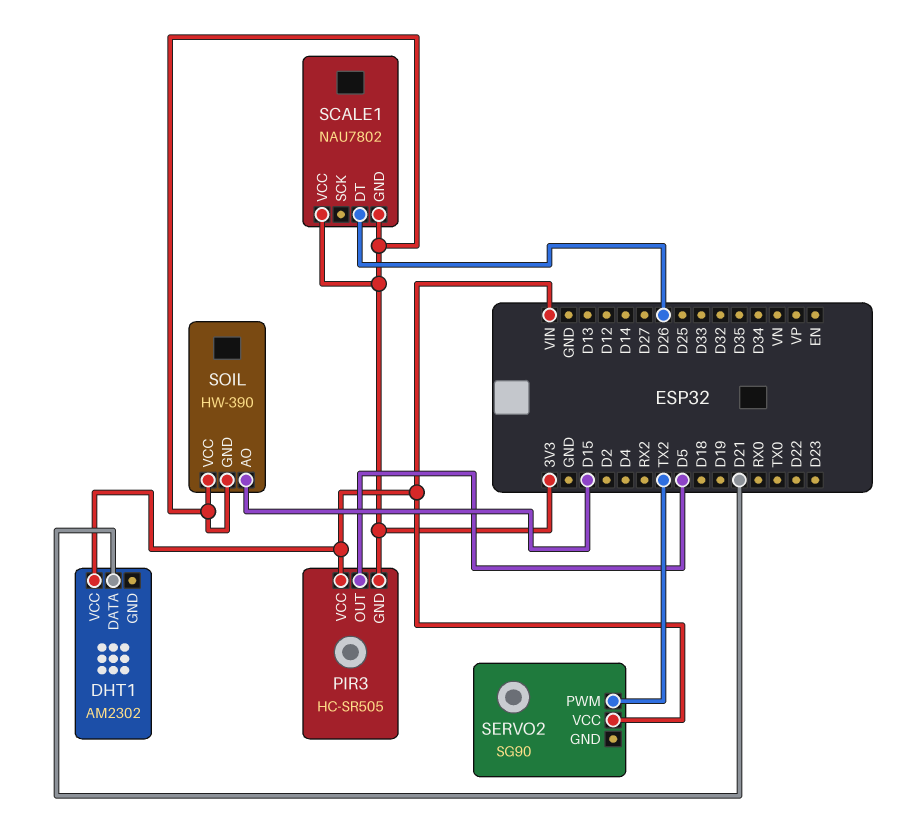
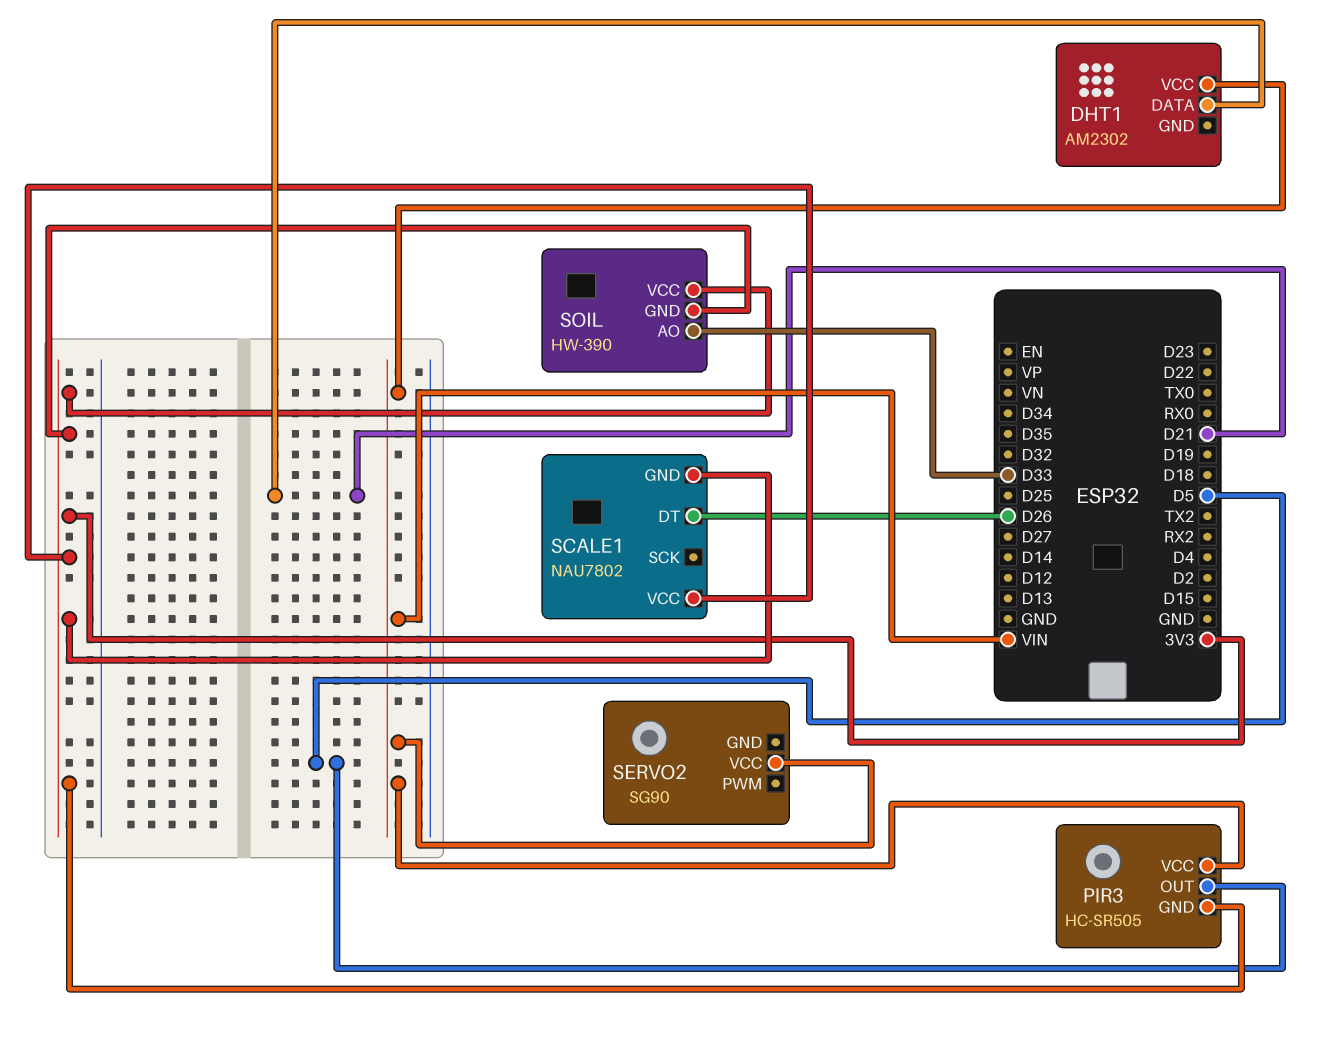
SERVO2 pin PWM: TX2 -> none
SOIL pin AO: D15 -> D33

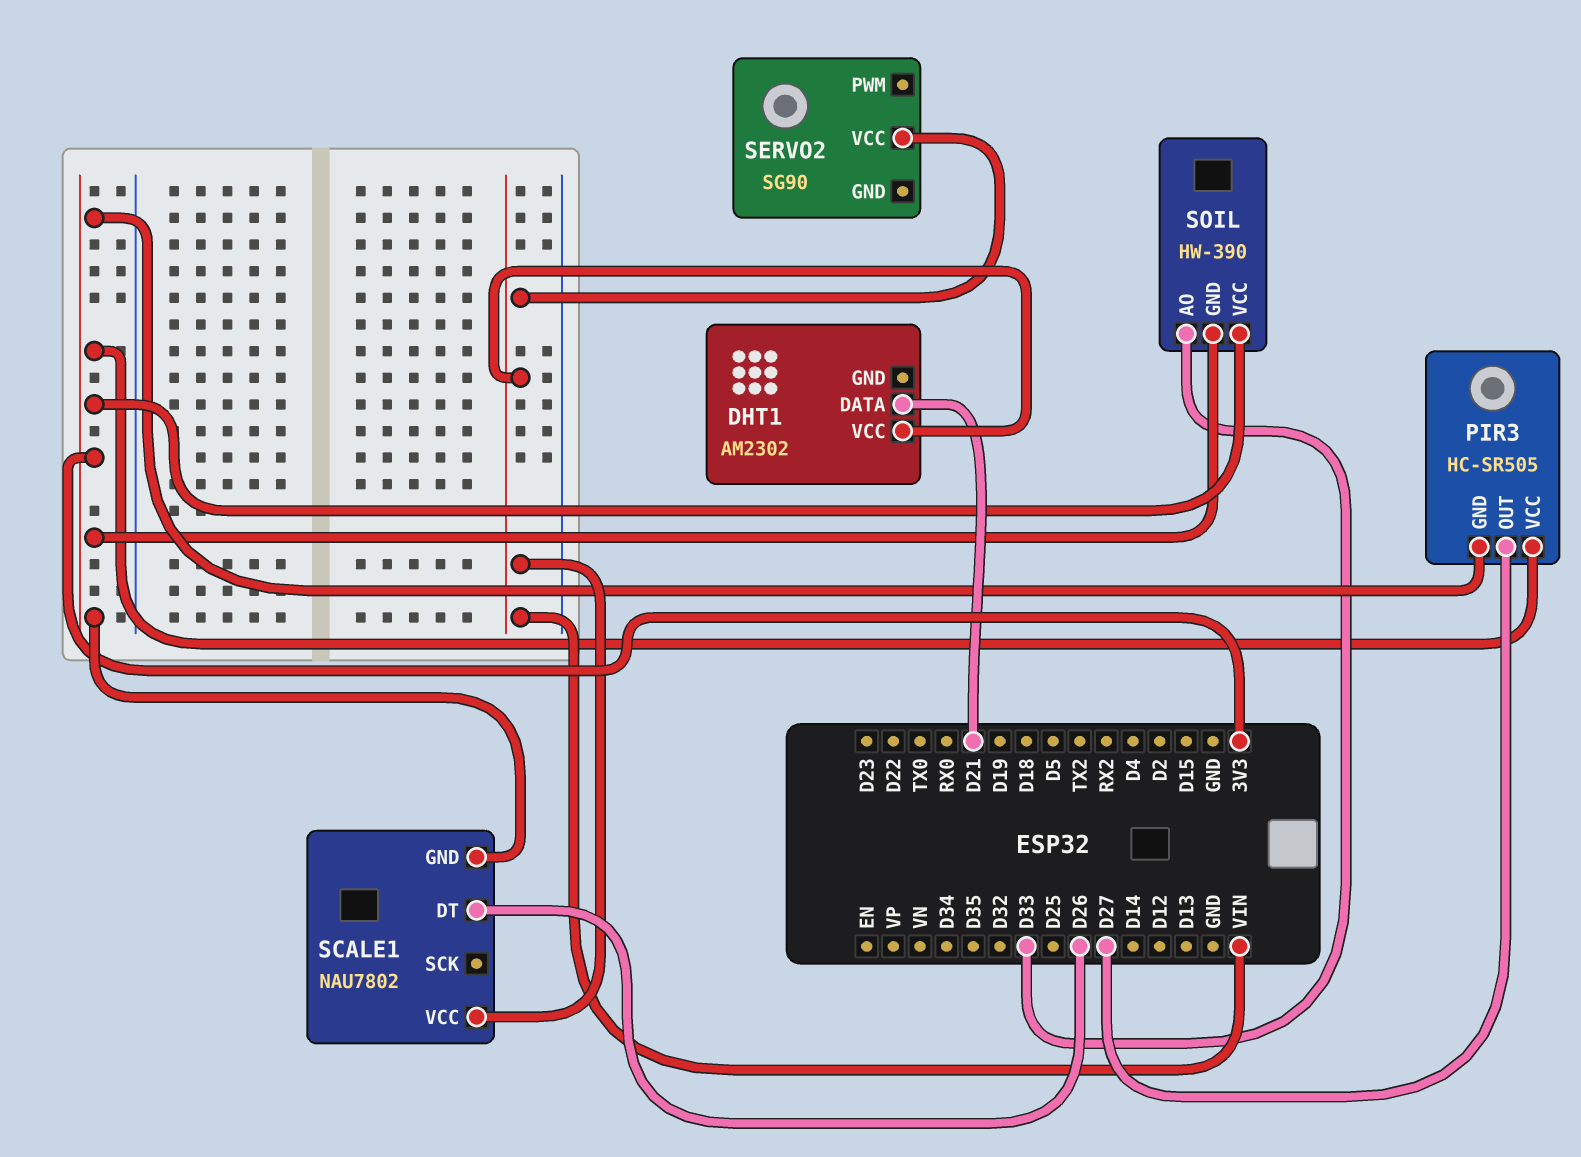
PIR3 pin OUT: D5 -> D27
PIR3 pin VCC: VIN -> 3V3
SCALE1 pin VCC: 3V3 -> VIN

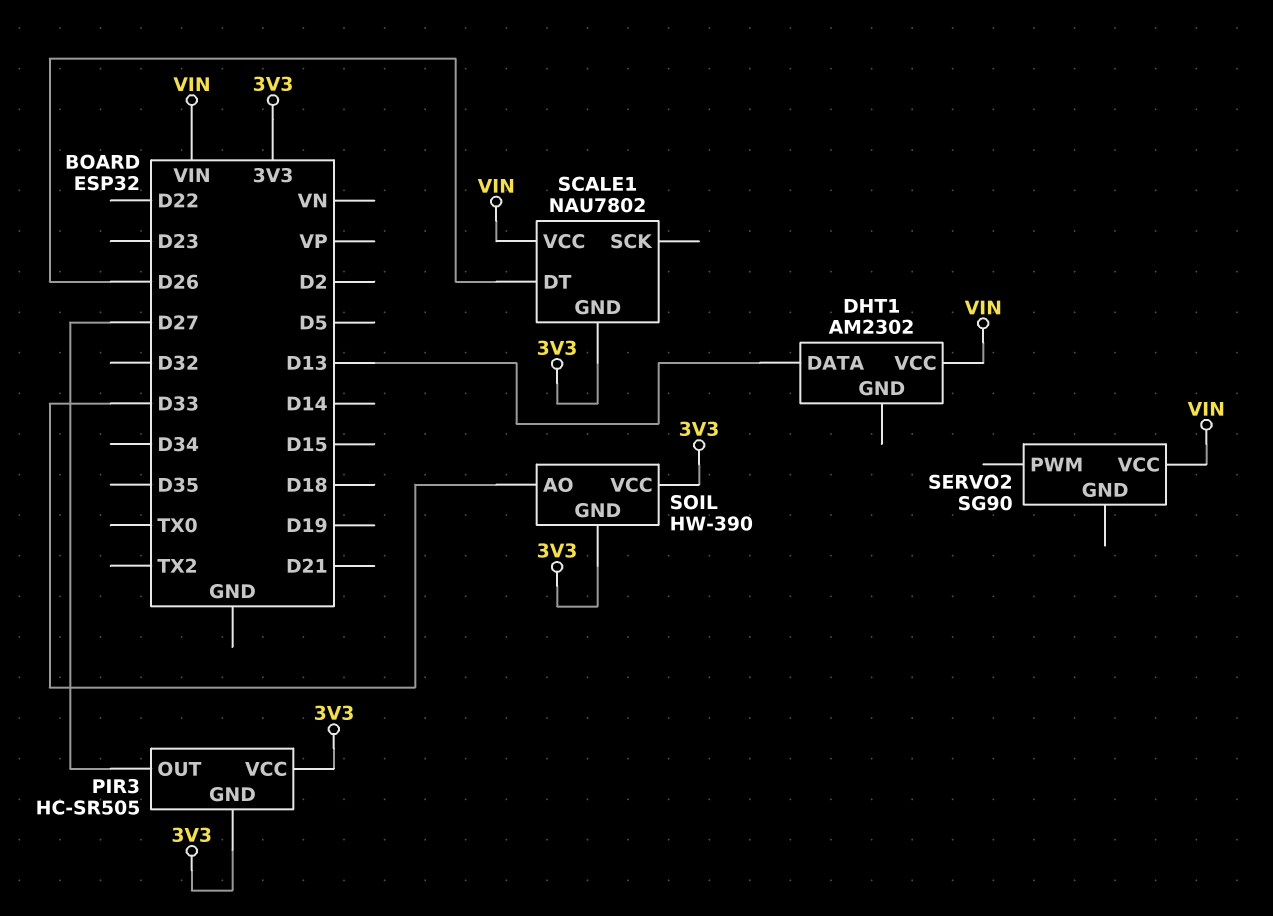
DHT1 pin DATA: D21 -> D13

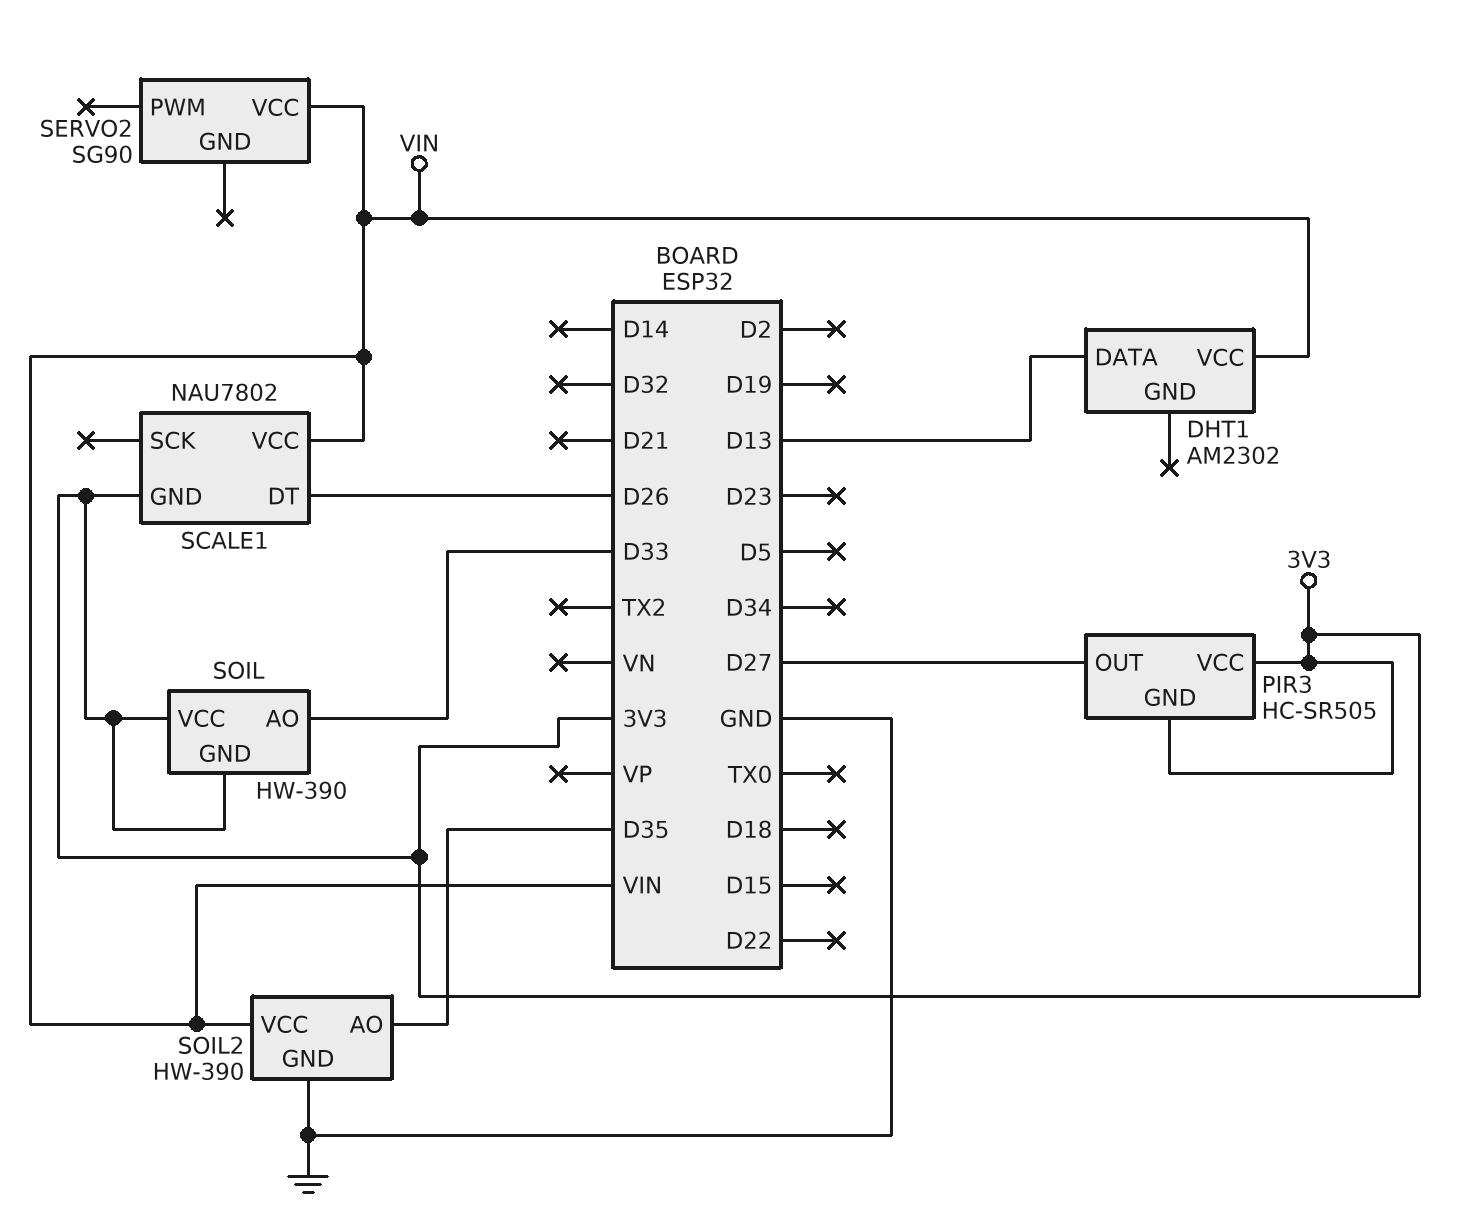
SOIL2: none -> HW-390
SOIL2 pin AO: none -> D35
SOIL2 pin GND: none -> GND
SOIL2 pin VCC: none -> VIN

